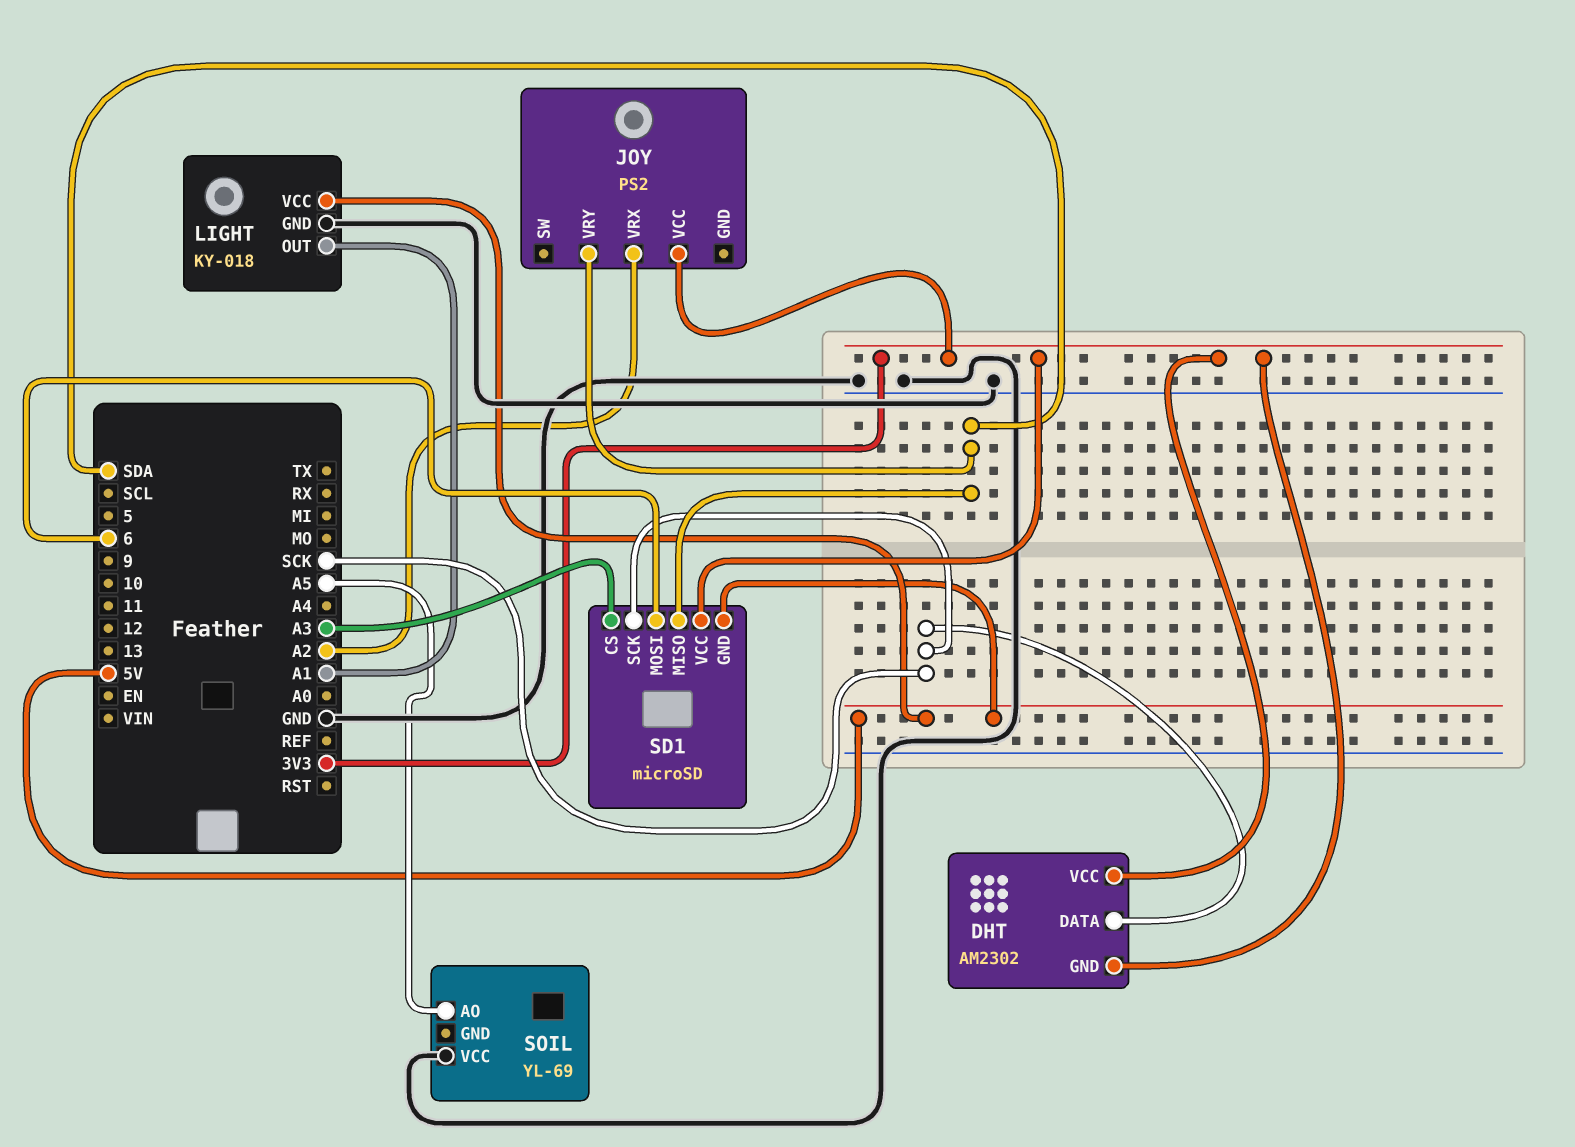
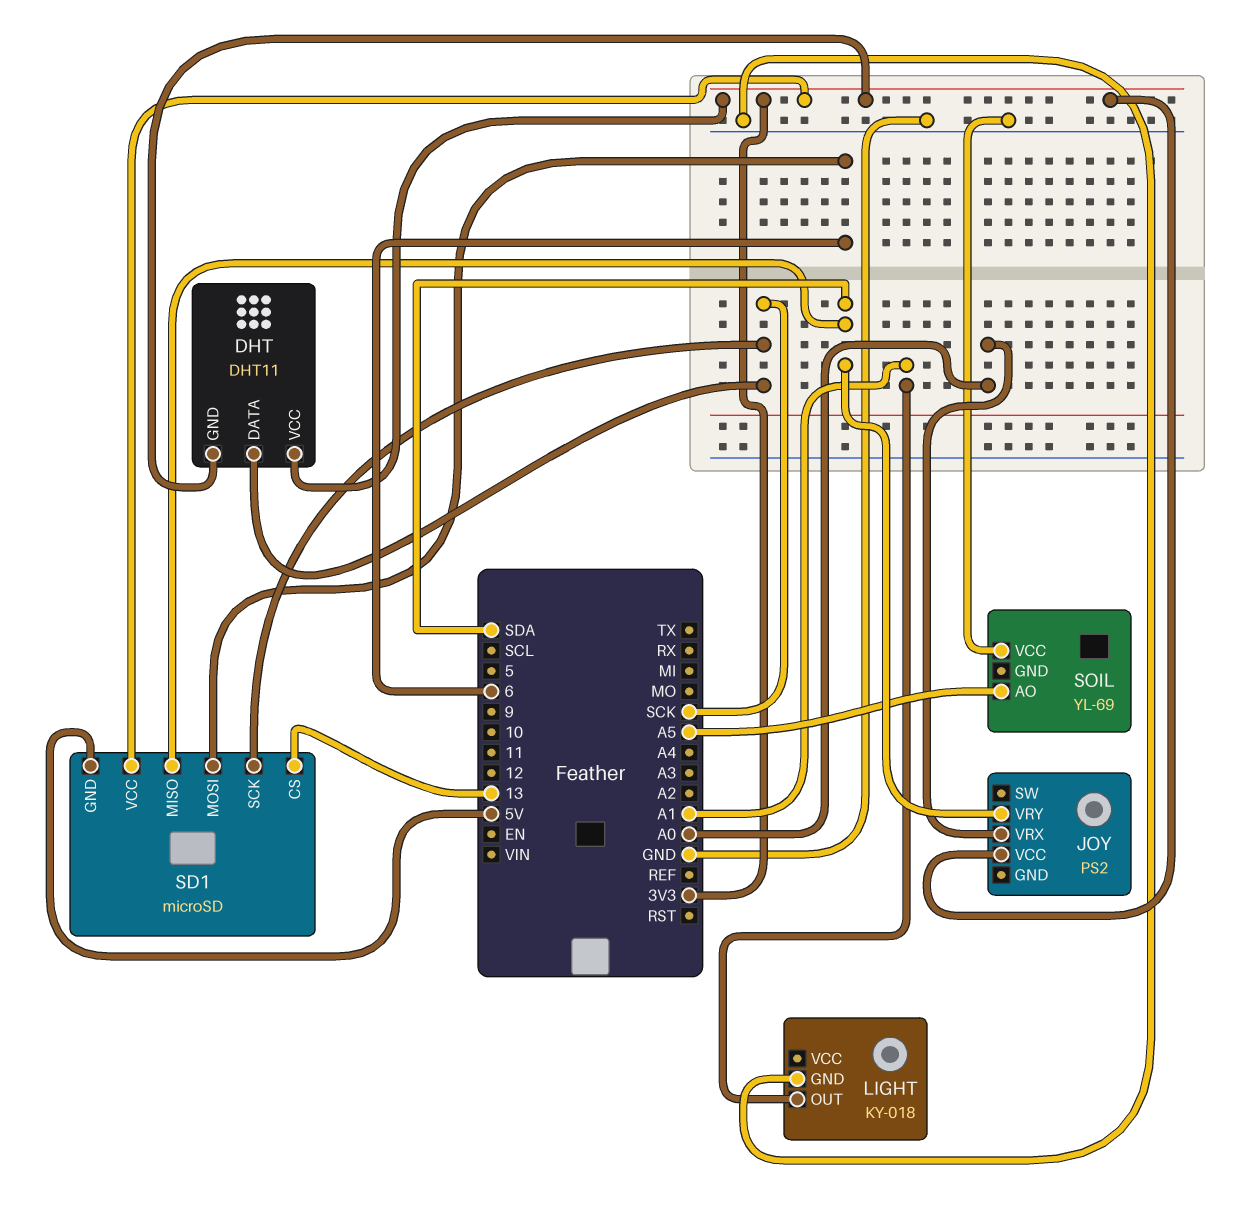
DHT: AM2302 -> DHT11
JOY pin VRX: A2 -> A0
LIGHT pin VCC: 5V -> none
SD1 pin CS: A3 -> 13

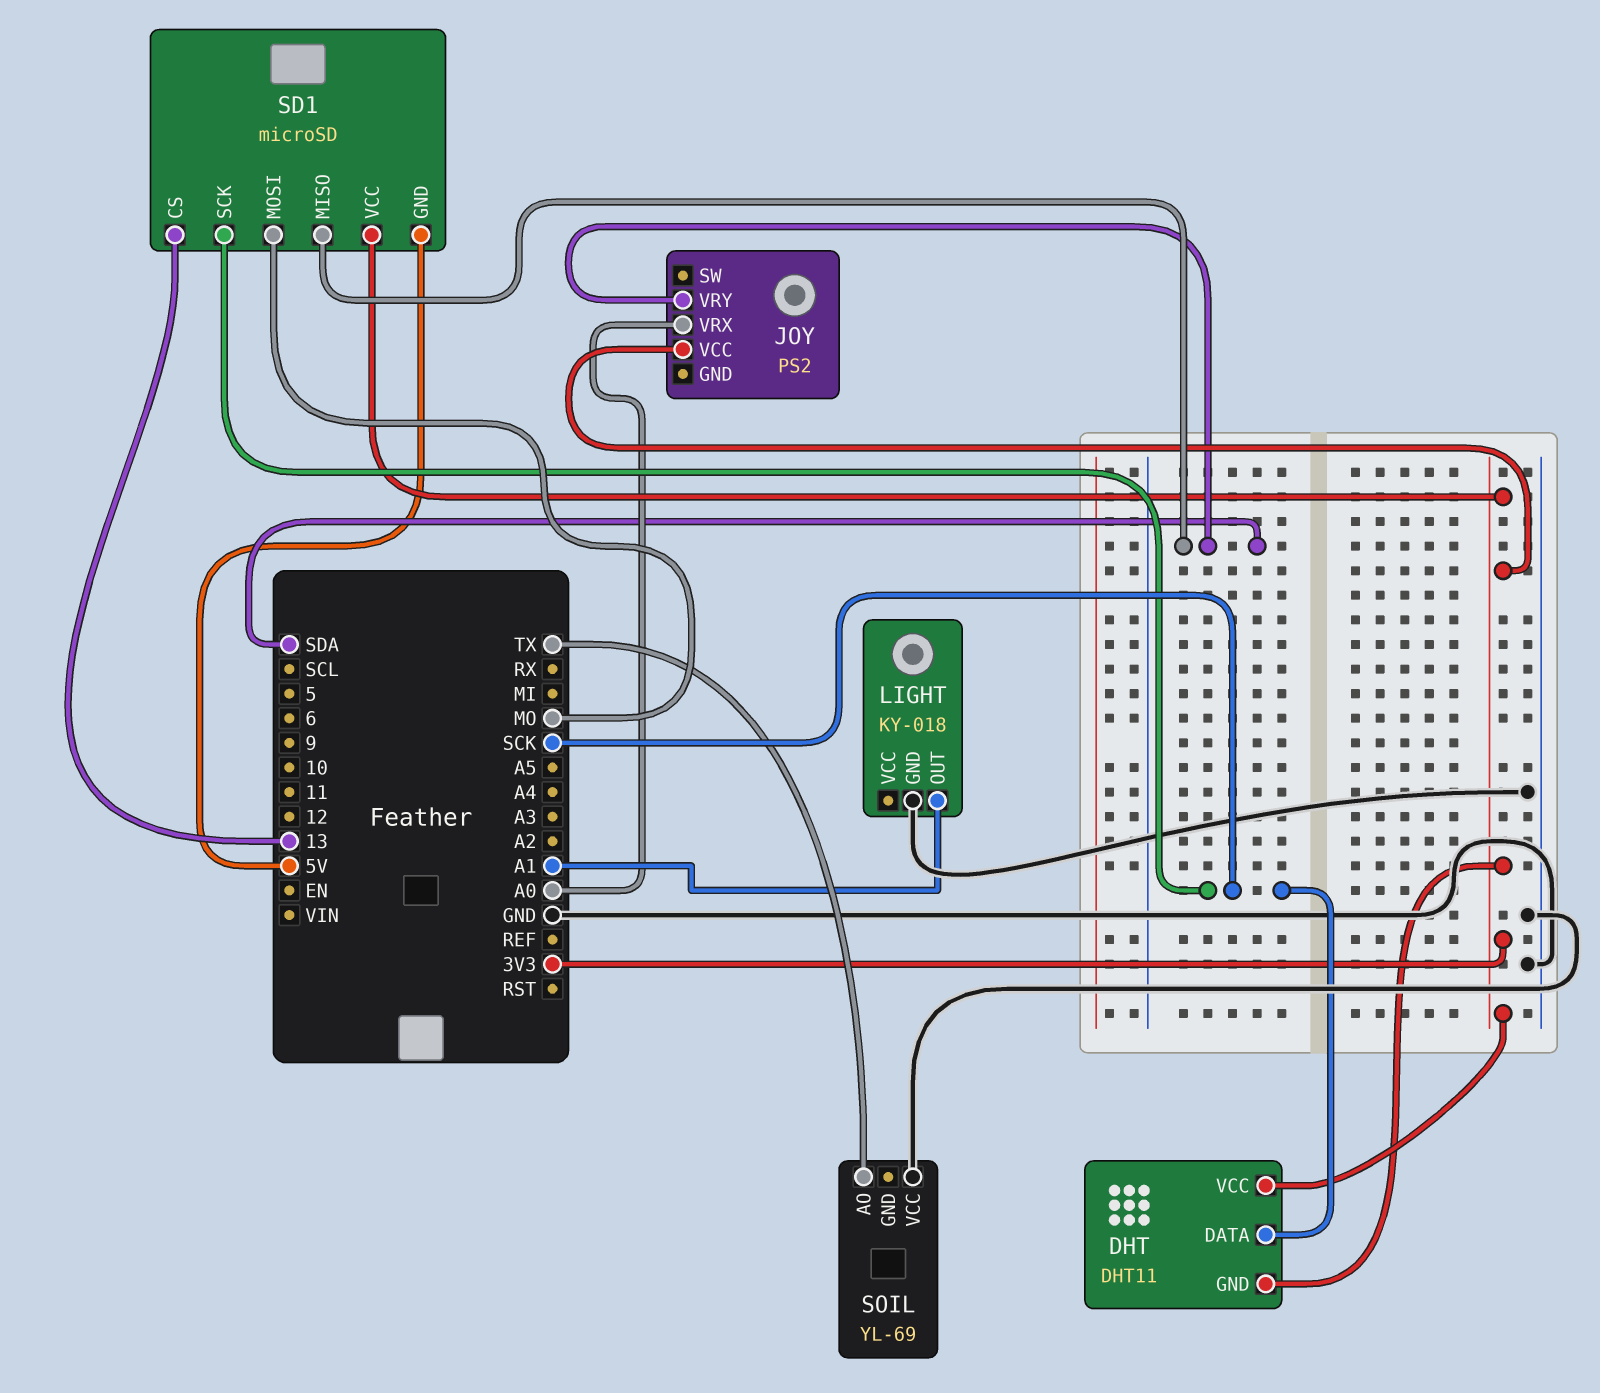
SD1 pin MOSI: 6 -> MO
SOIL pin AO: A5 -> TX

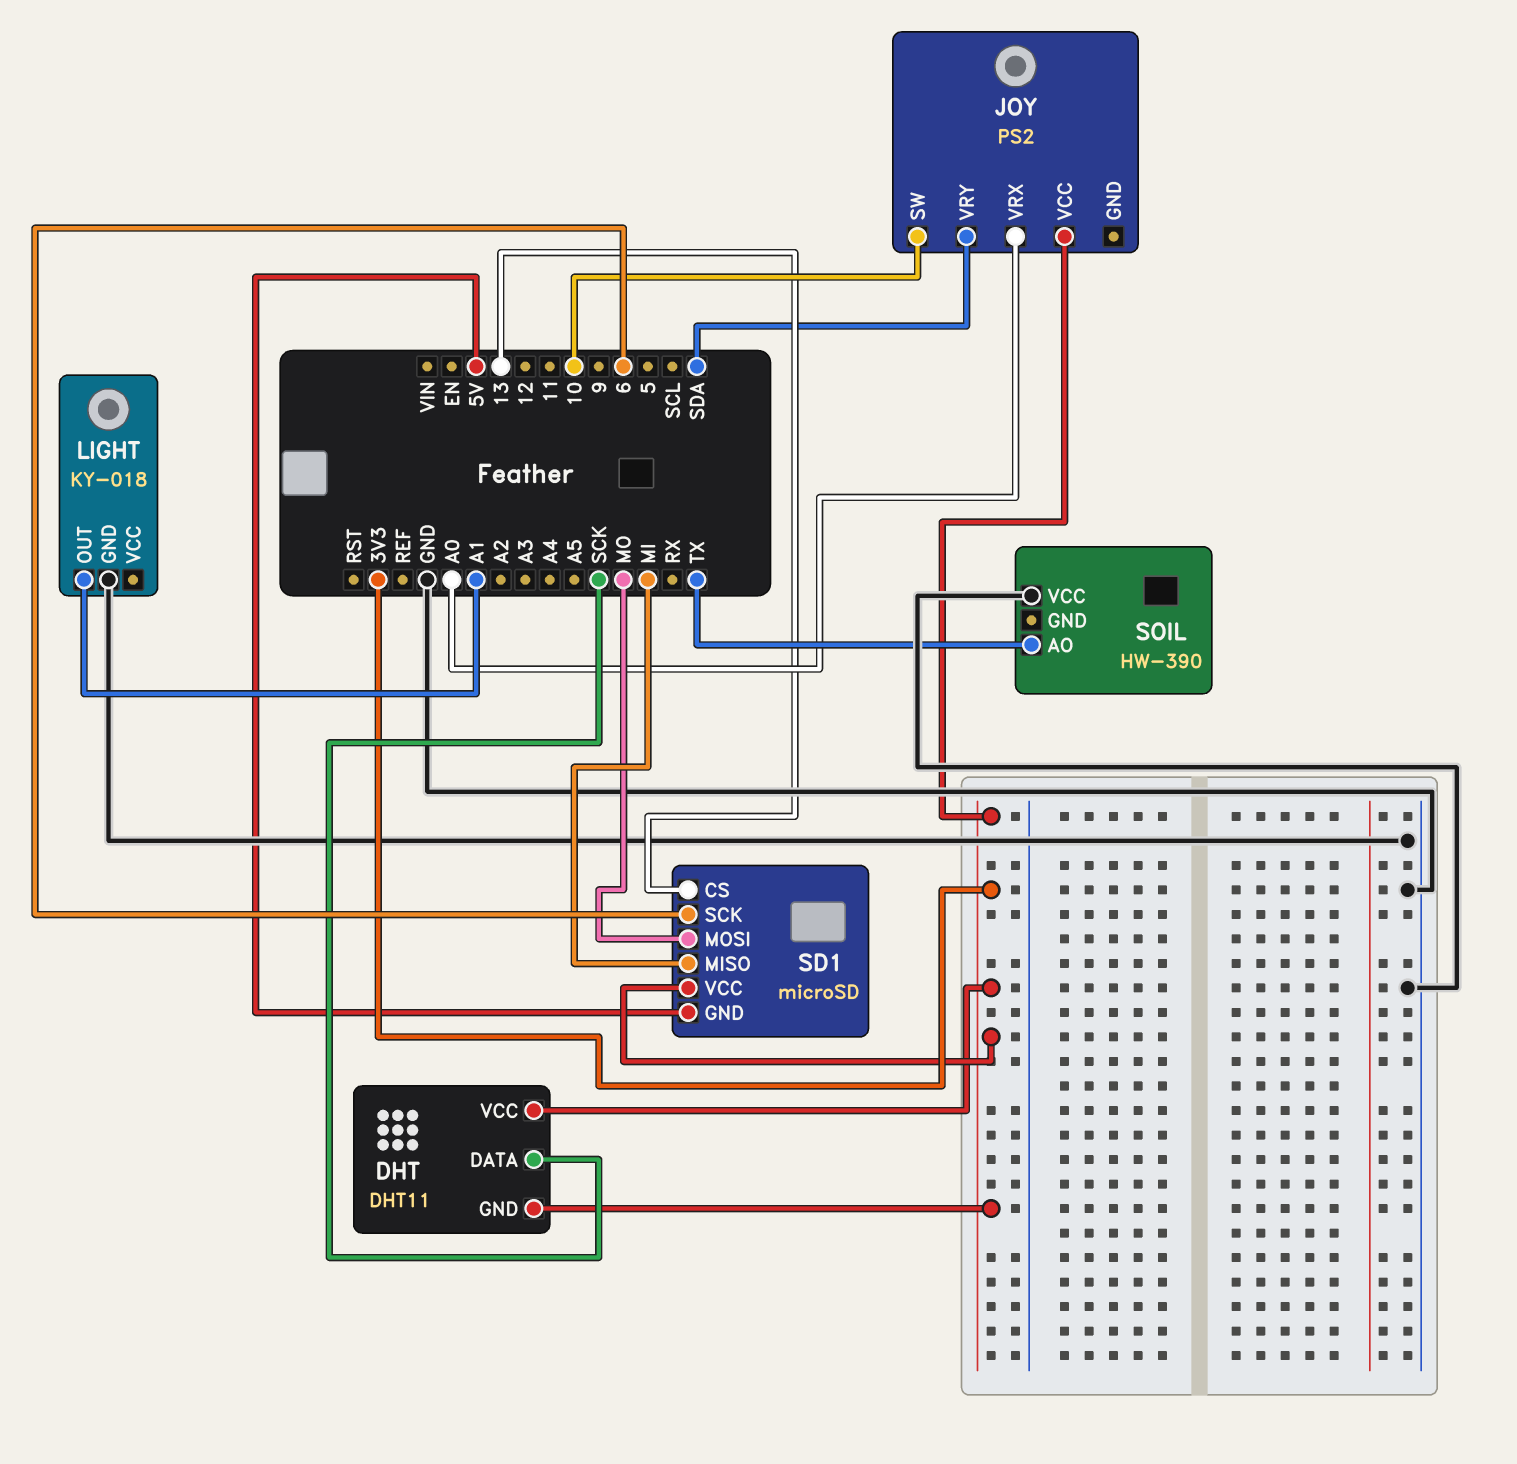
JOY pin SW: none -> 10
SD1 pin MISO: SDA -> MI
SD1 pin SCK: SCK -> 6
SOIL: YL-69 -> HW-390

